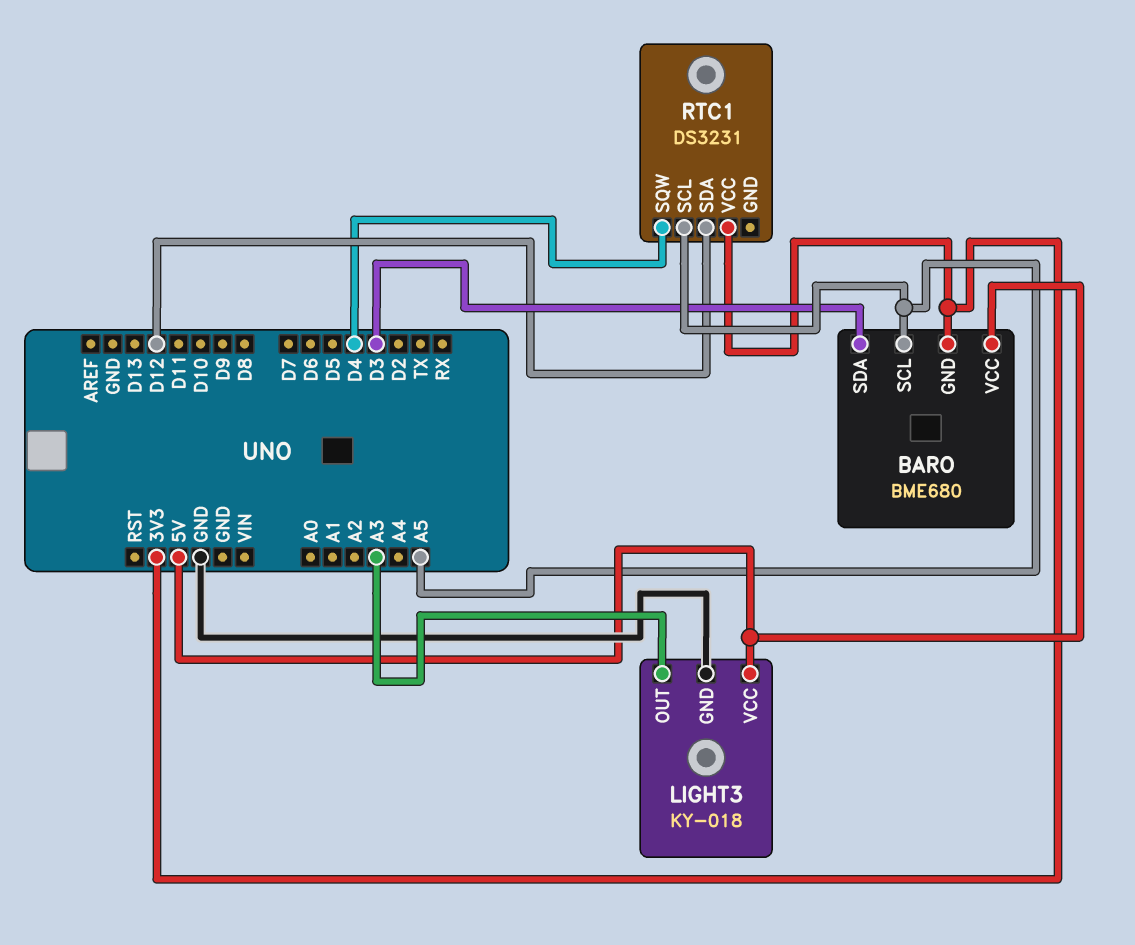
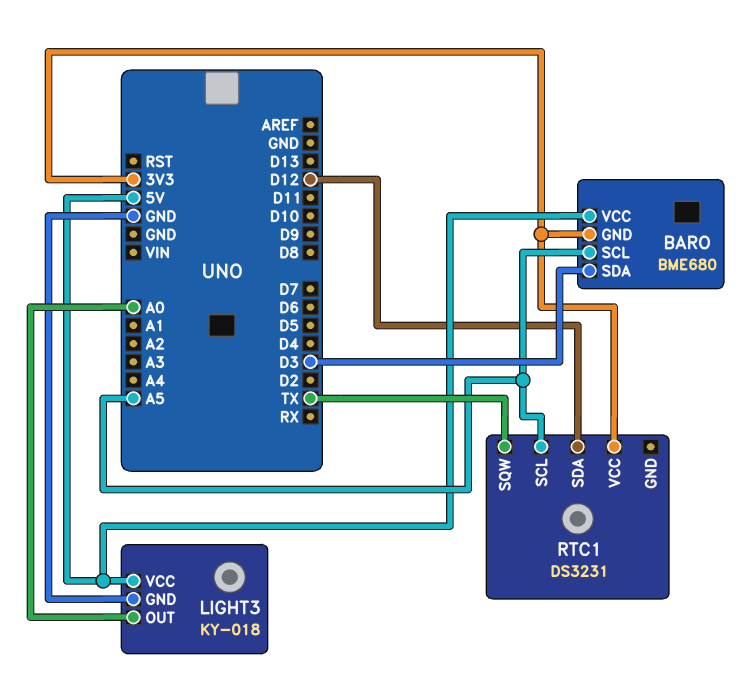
LIGHT3 pin OUT: A3 -> A0
RTC1 pin SQW: D4 -> TX

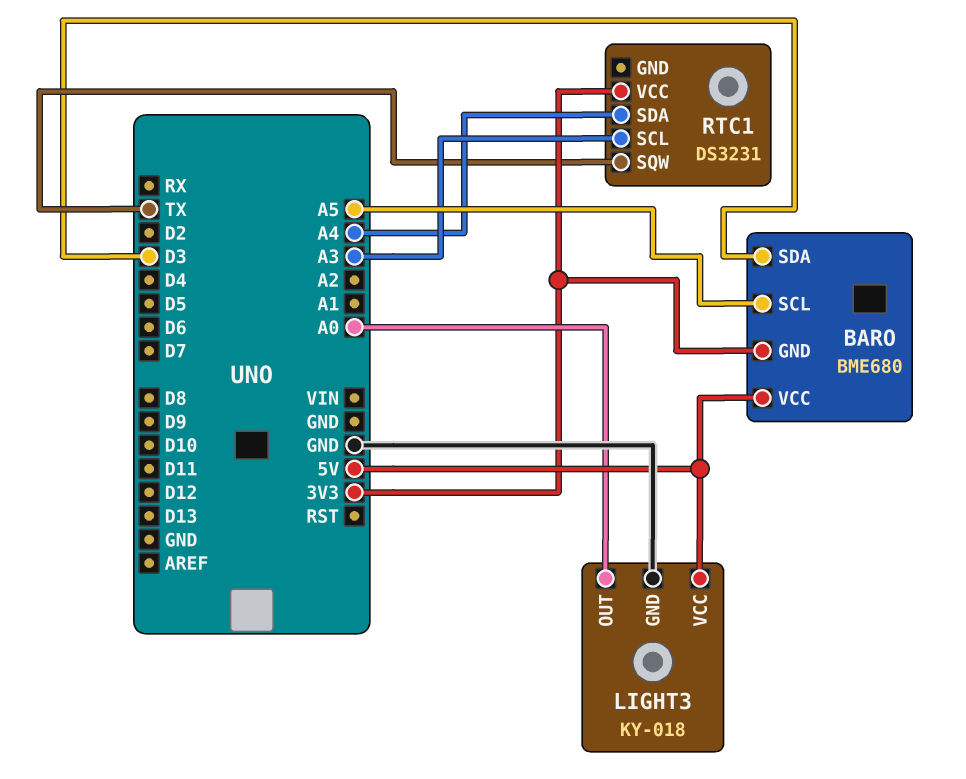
RTC1 pin SCL: A5 -> A3
RTC1 pin SDA: D12 -> A4

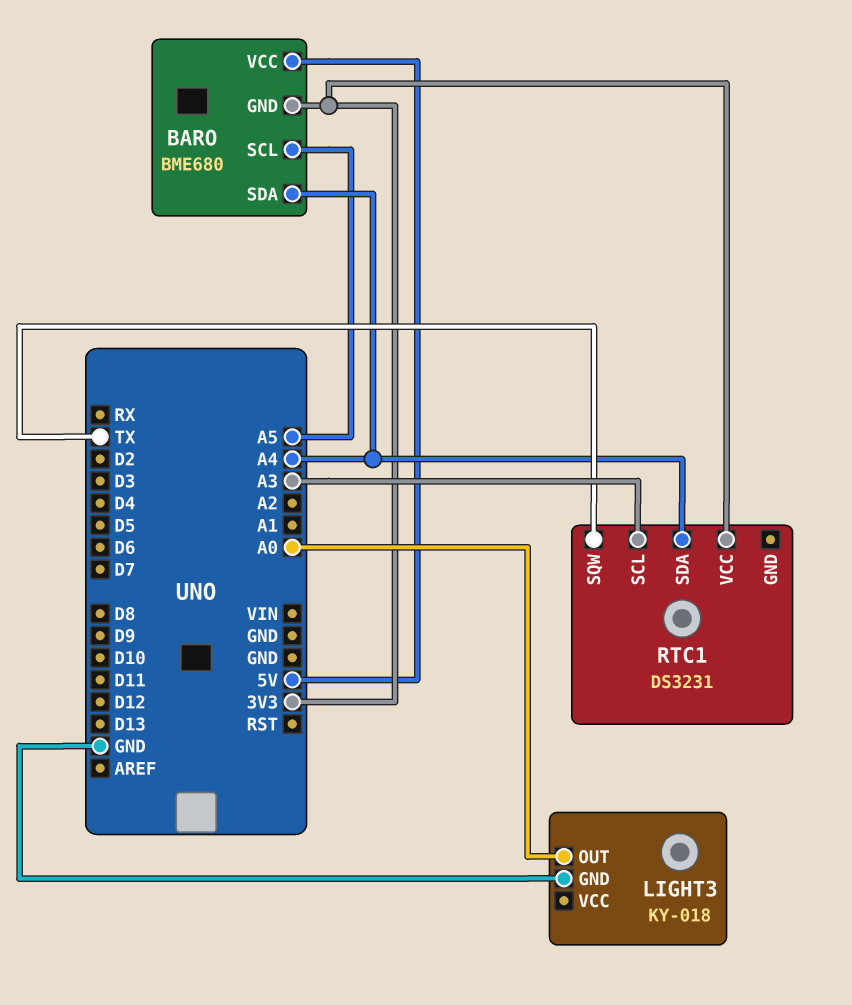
BARO pin SDA: D3 -> A4
LIGHT3 pin VCC: 5V -> none

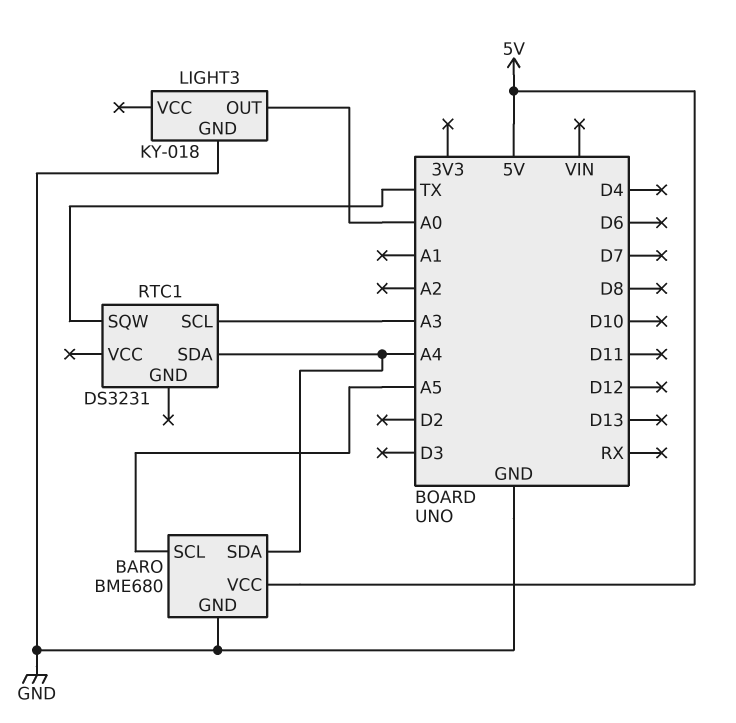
BARO pin GND: 3V3 -> GND
RTC1 pin VCC: 3V3 -> none

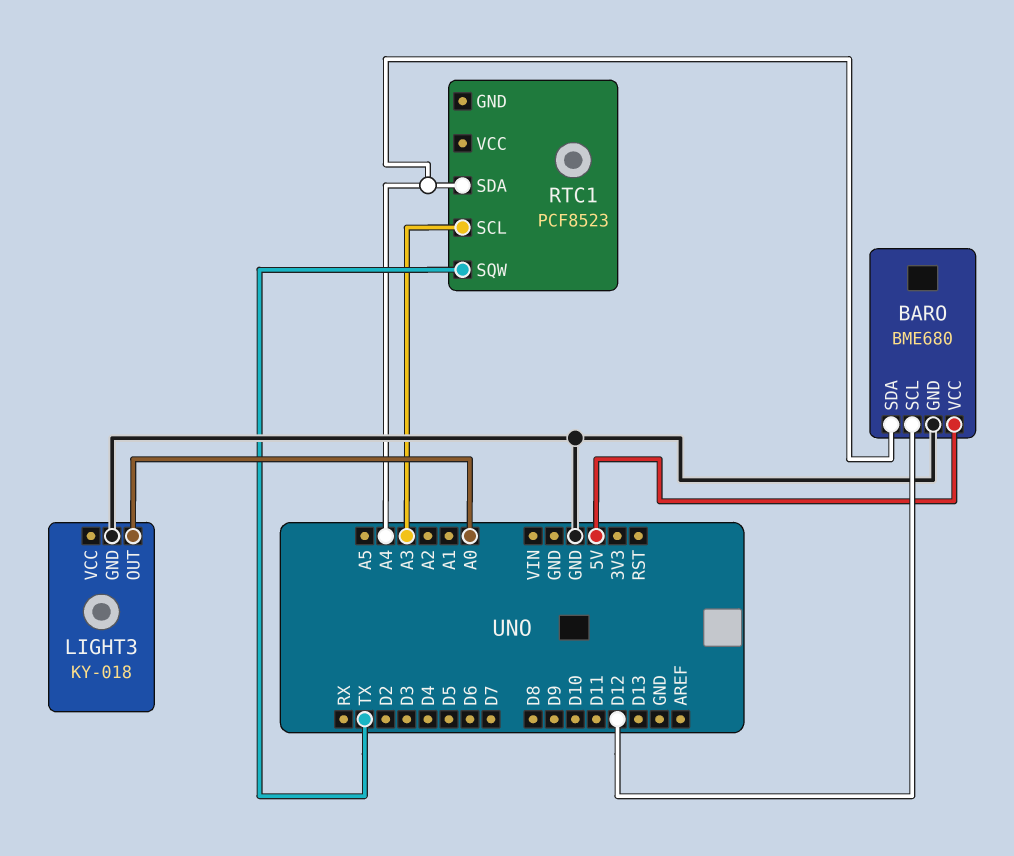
BARO pin SCL: A5 -> D12
RTC1: DS3231 -> PCF8523

